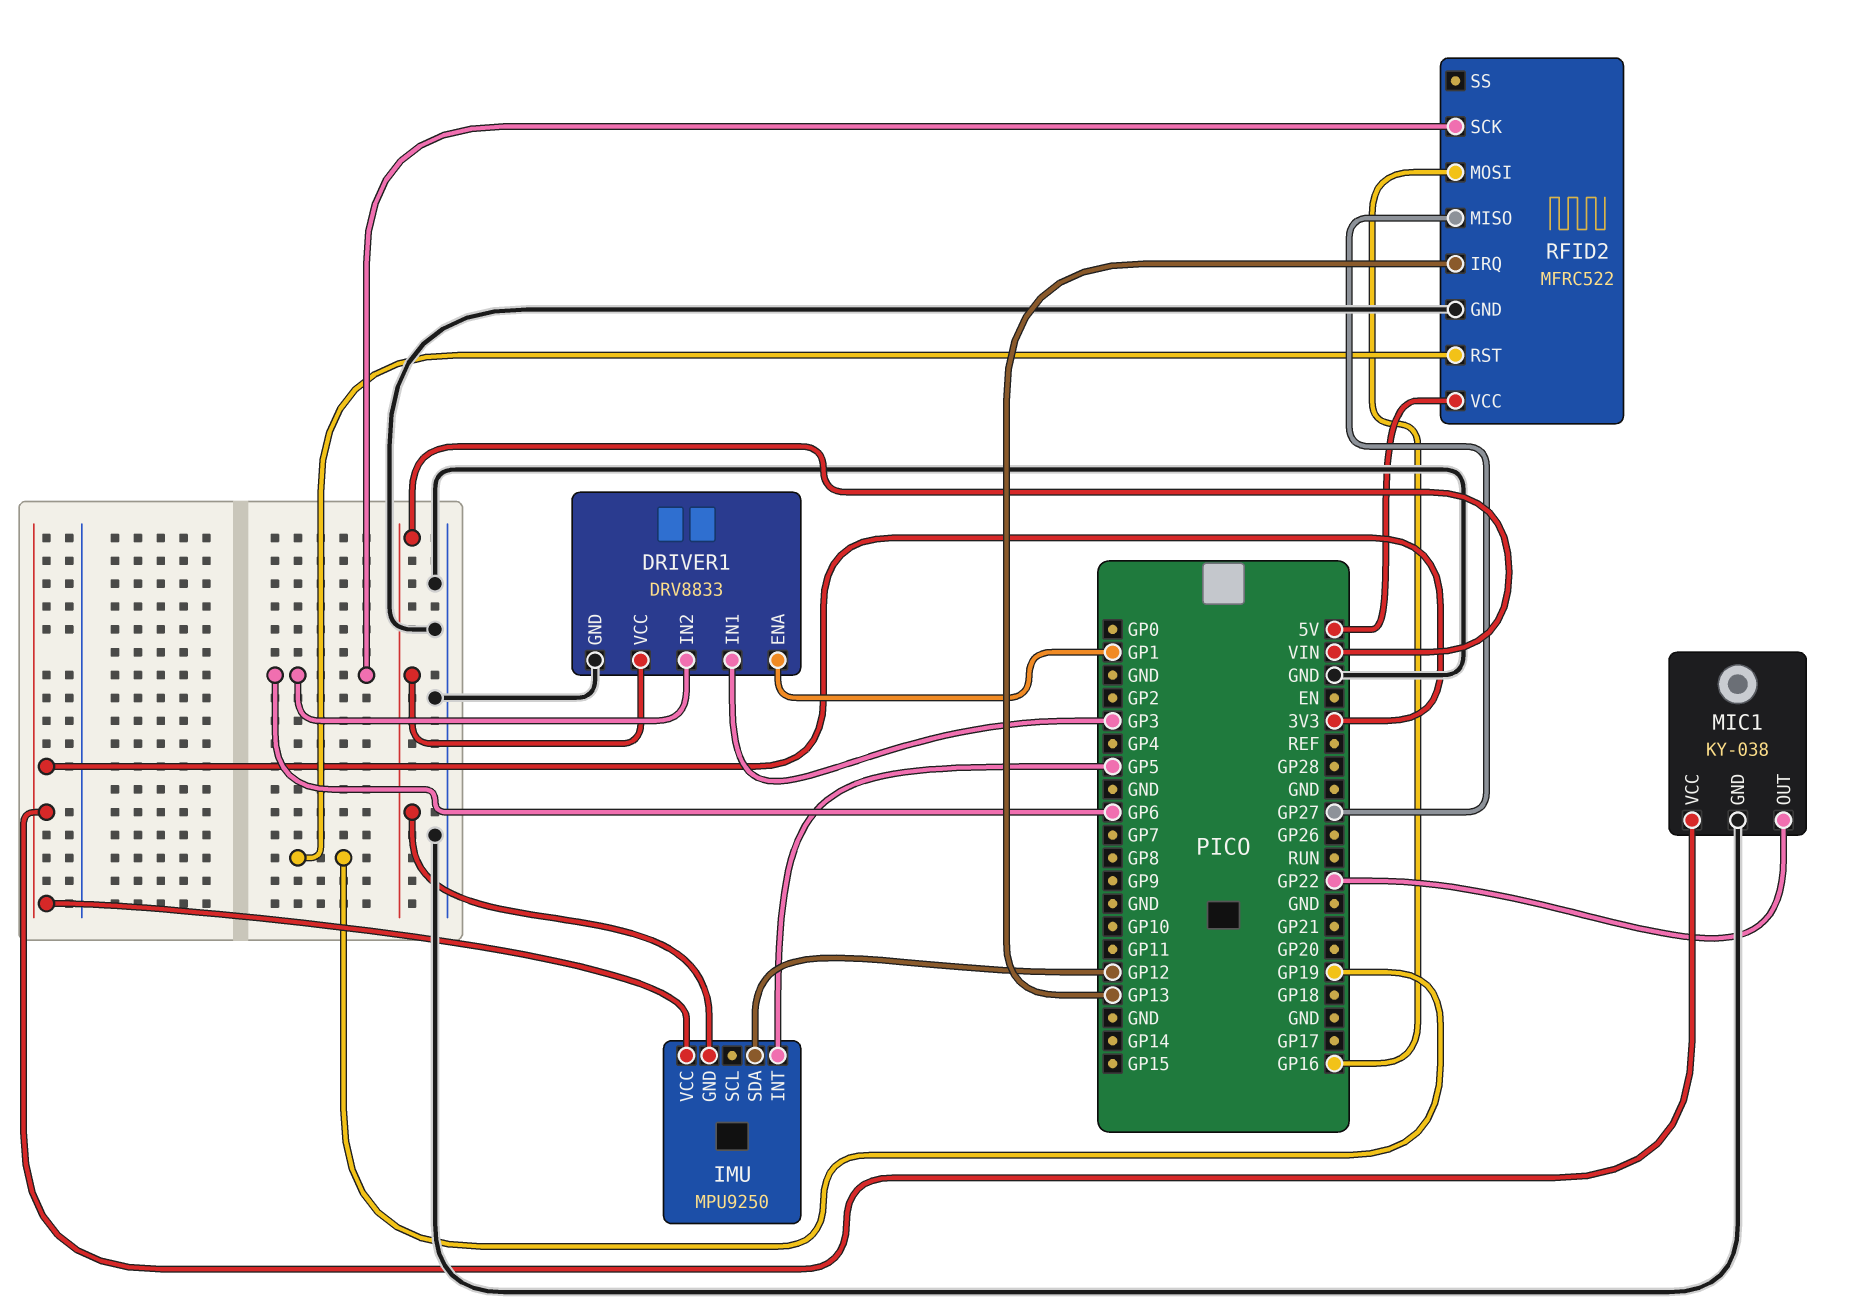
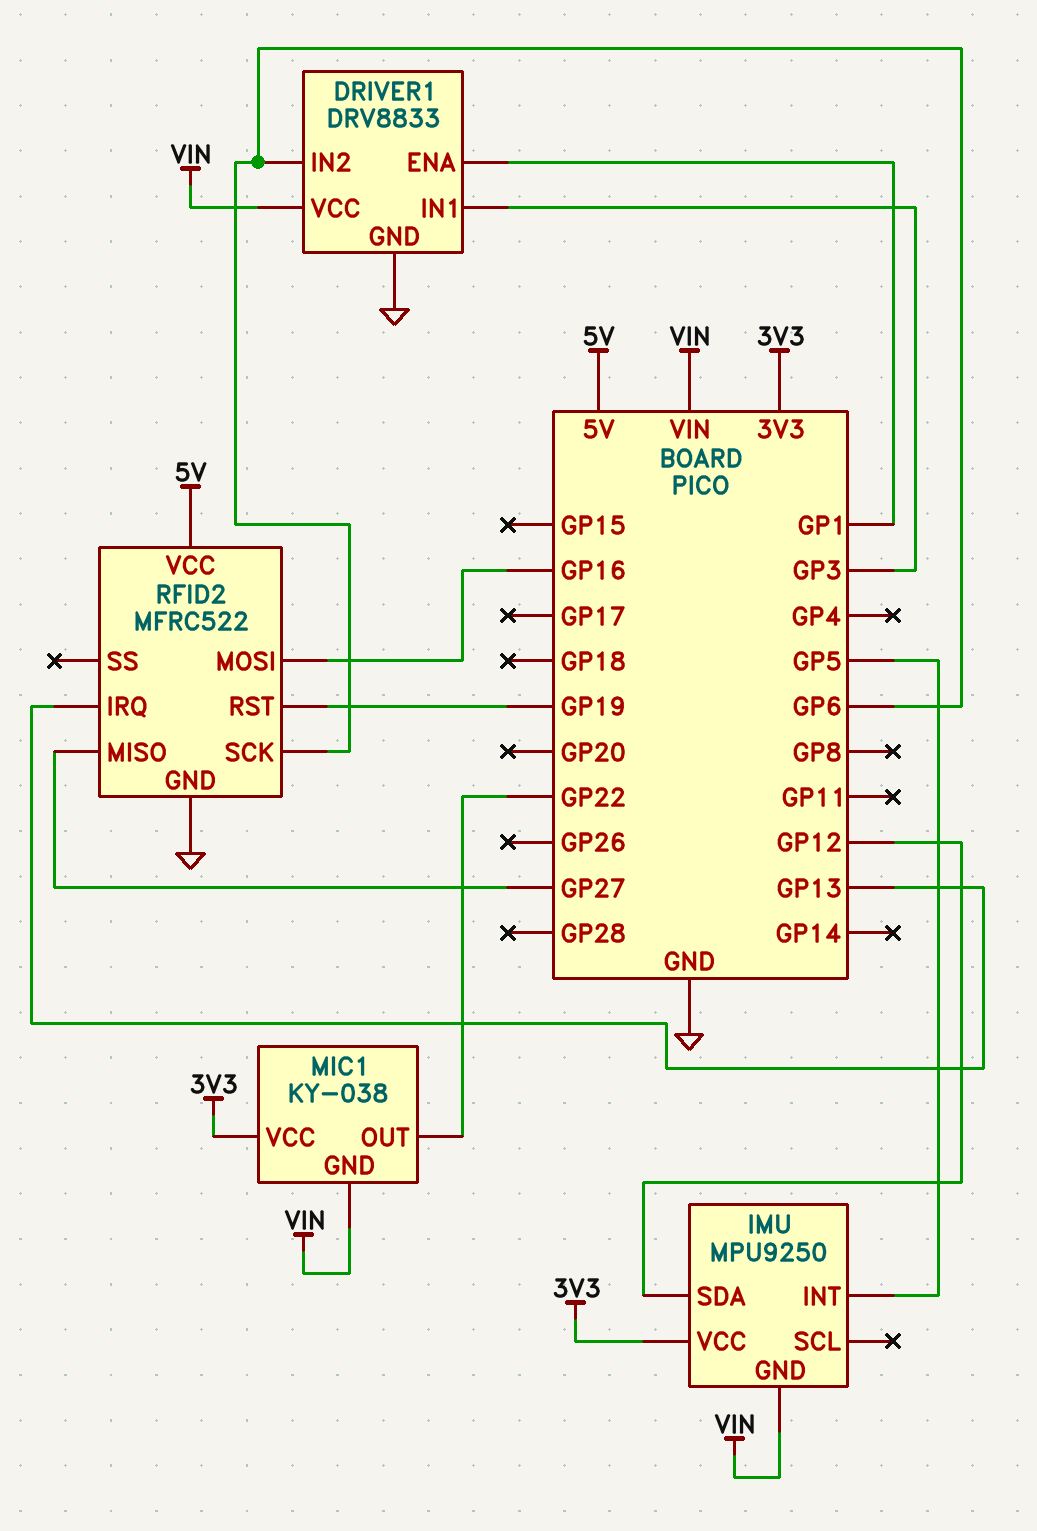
MIC1 pin GND: GND -> VIN

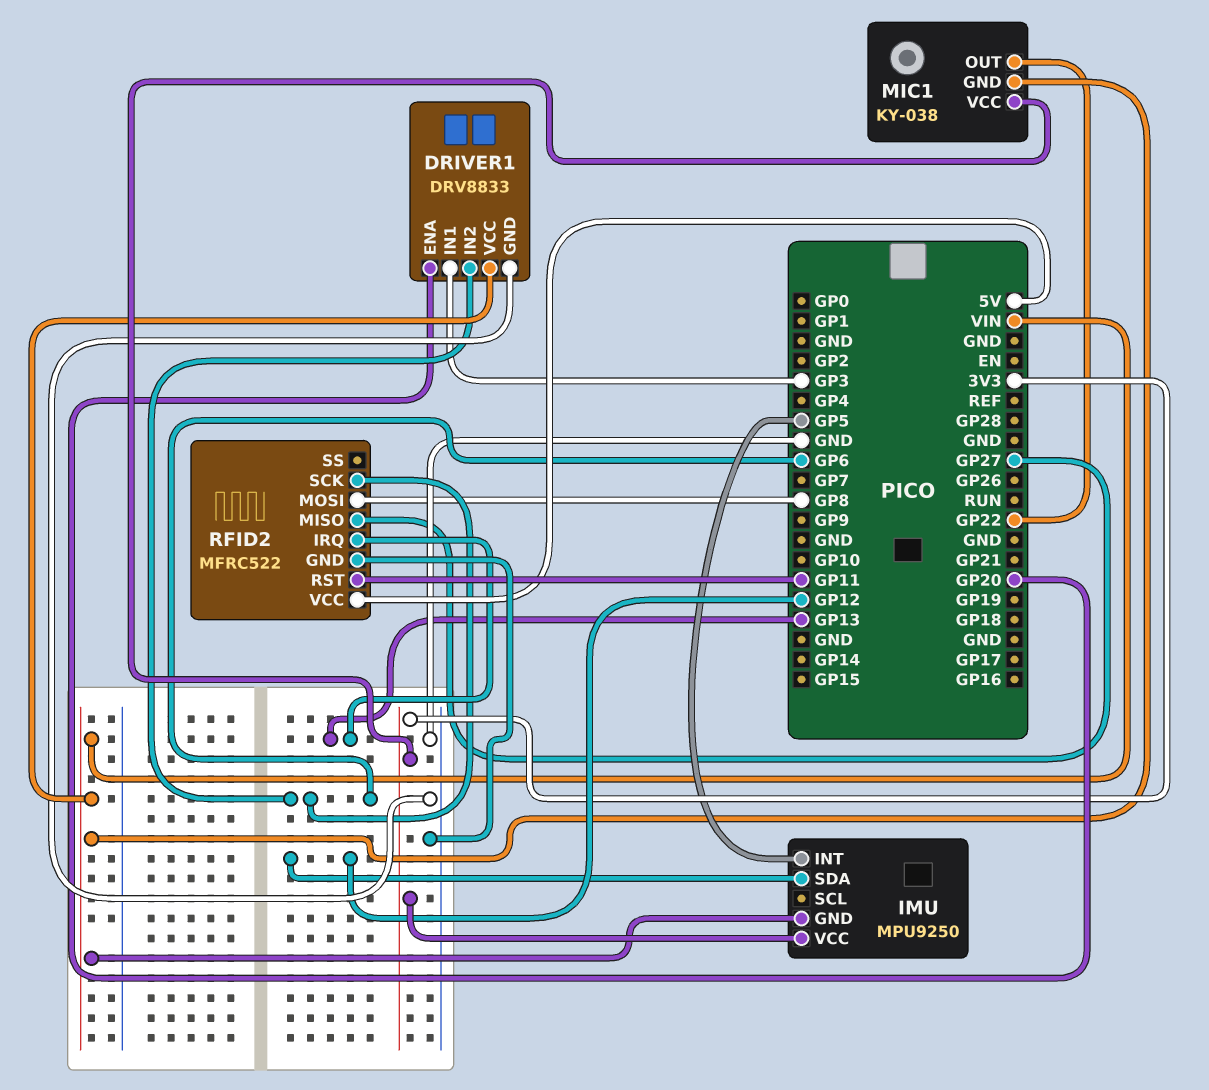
DRIVER1 pin ENA: GP1 -> GP20
RFID2 pin MOSI: GP16 -> GP8
RFID2 pin RST: GP19 -> GP11

